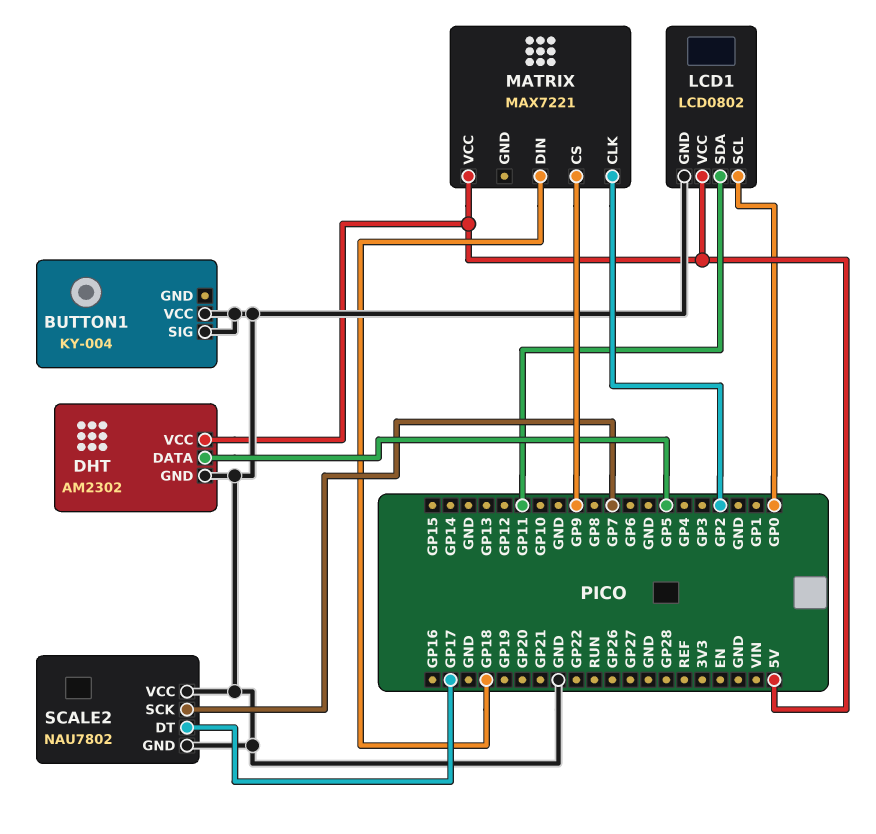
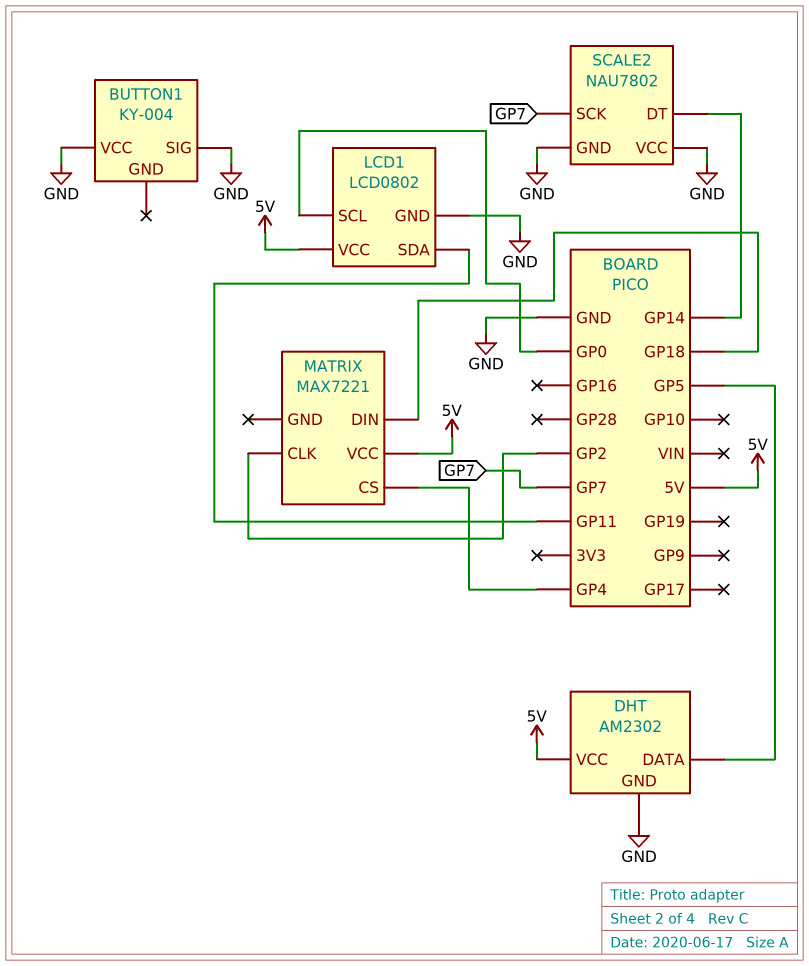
MATRIX pin CS: GP9 -> GP4
SCALE2 pin DT: GP17 -> GP14

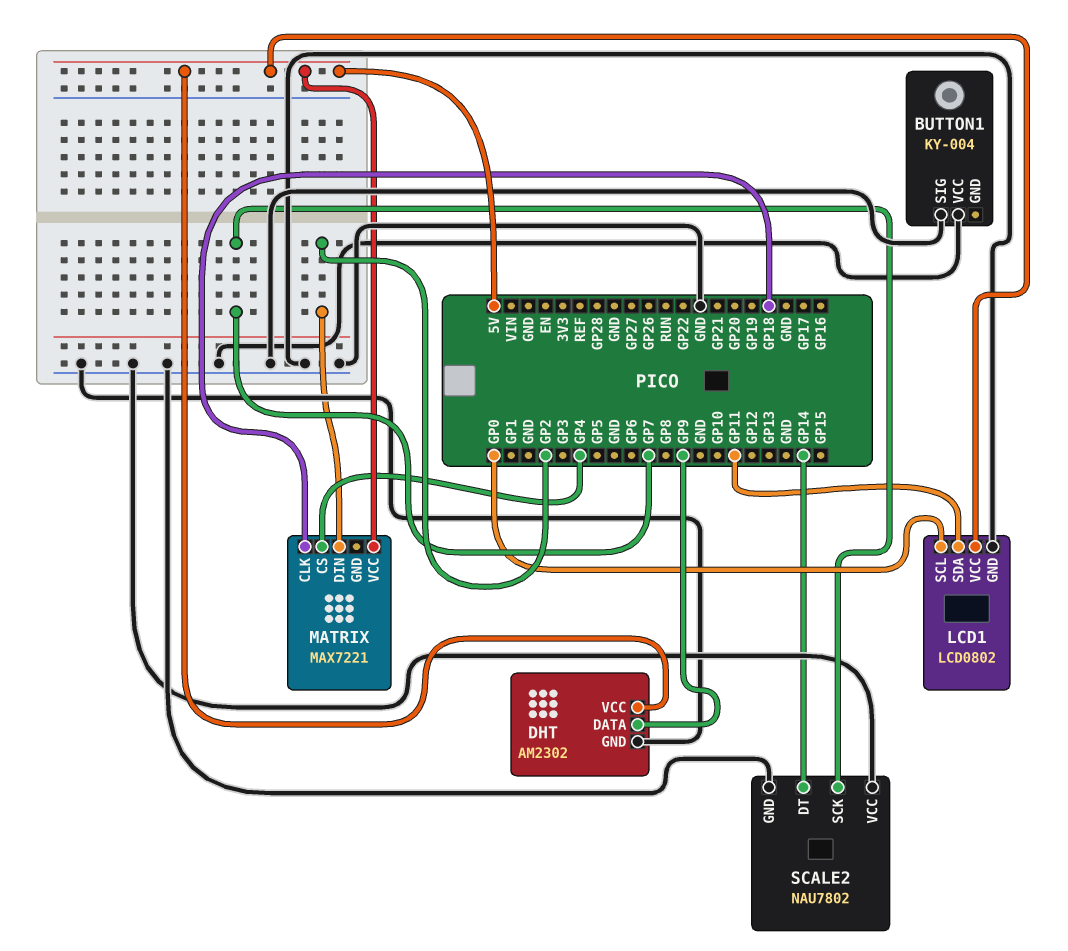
DHT pin DATA: GP5 -> GP9
MATRIX pin CLK: GP2 -> GP18
MATRIX pin DIN: GP18 -> GP2

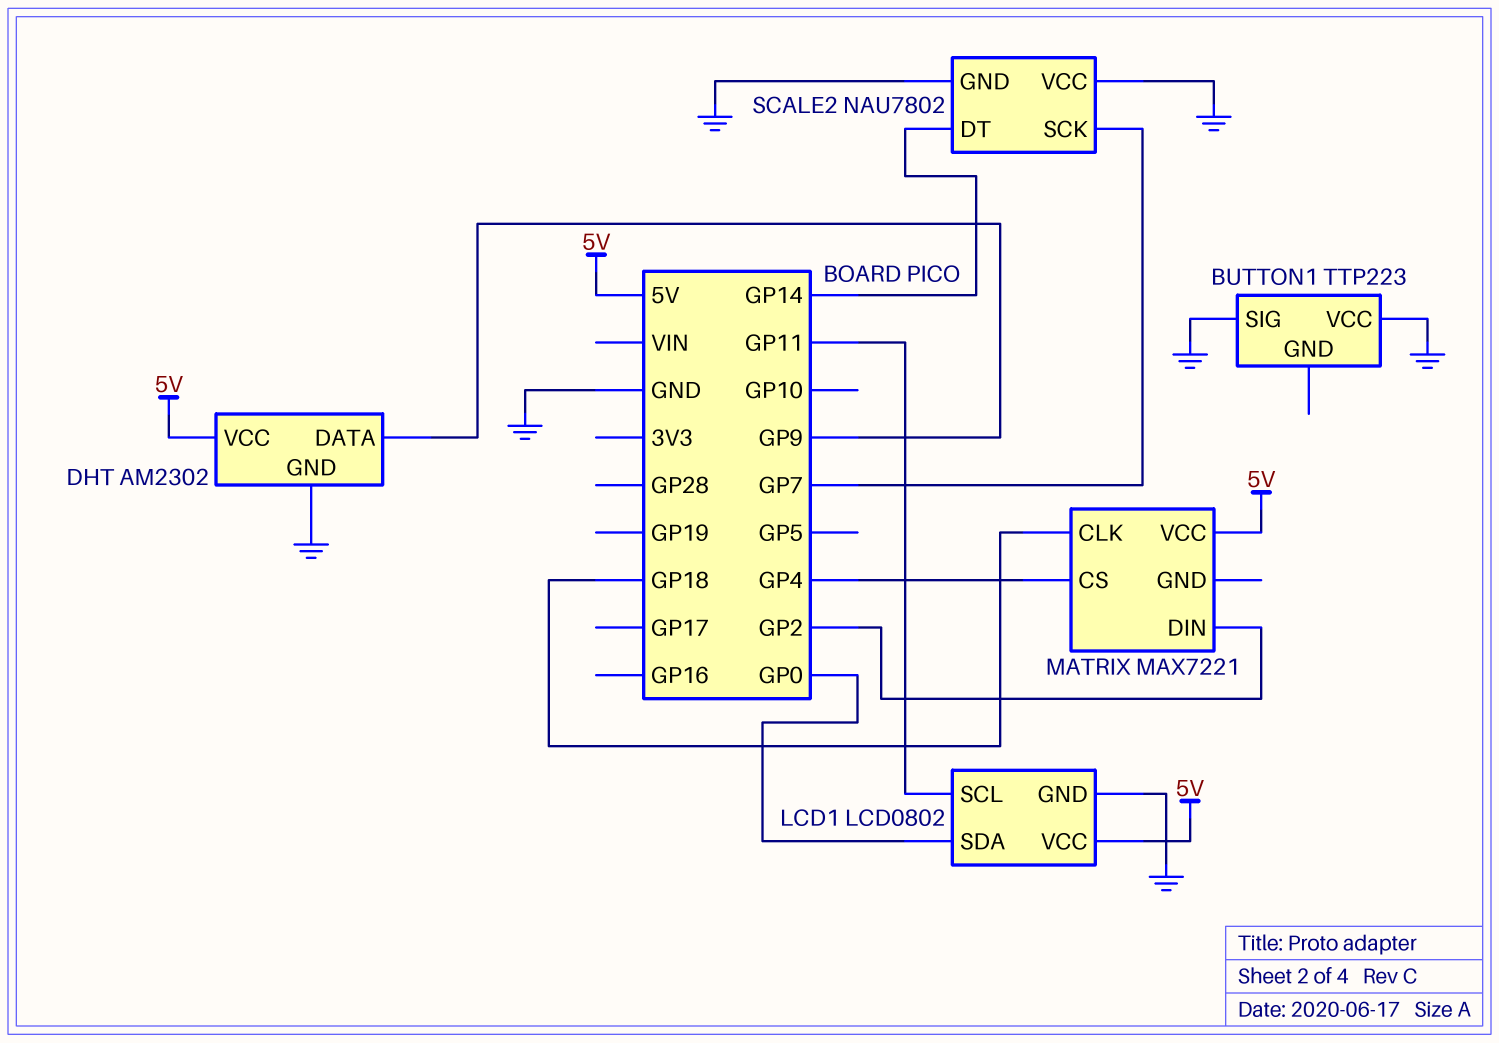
BUTTON1: KY-004 -> TTP223
LCD1 pin SCL: GP0 -> GP11
LCD1 pin SDA: GP11 -> GP0

